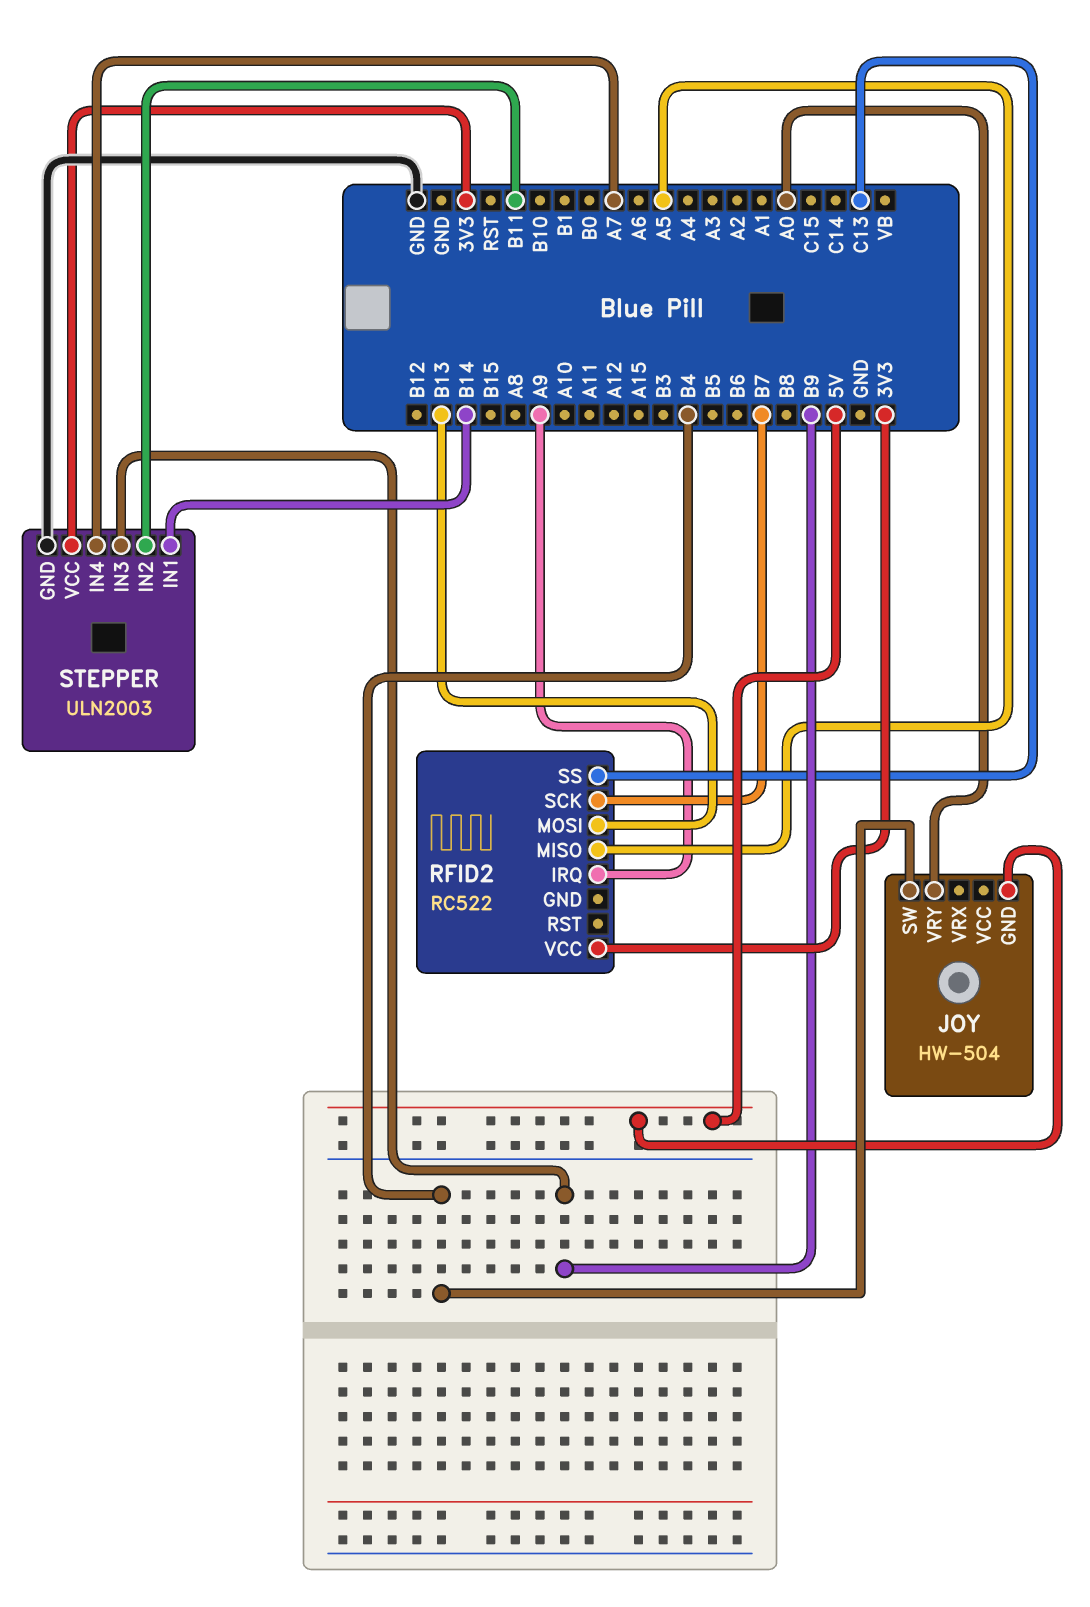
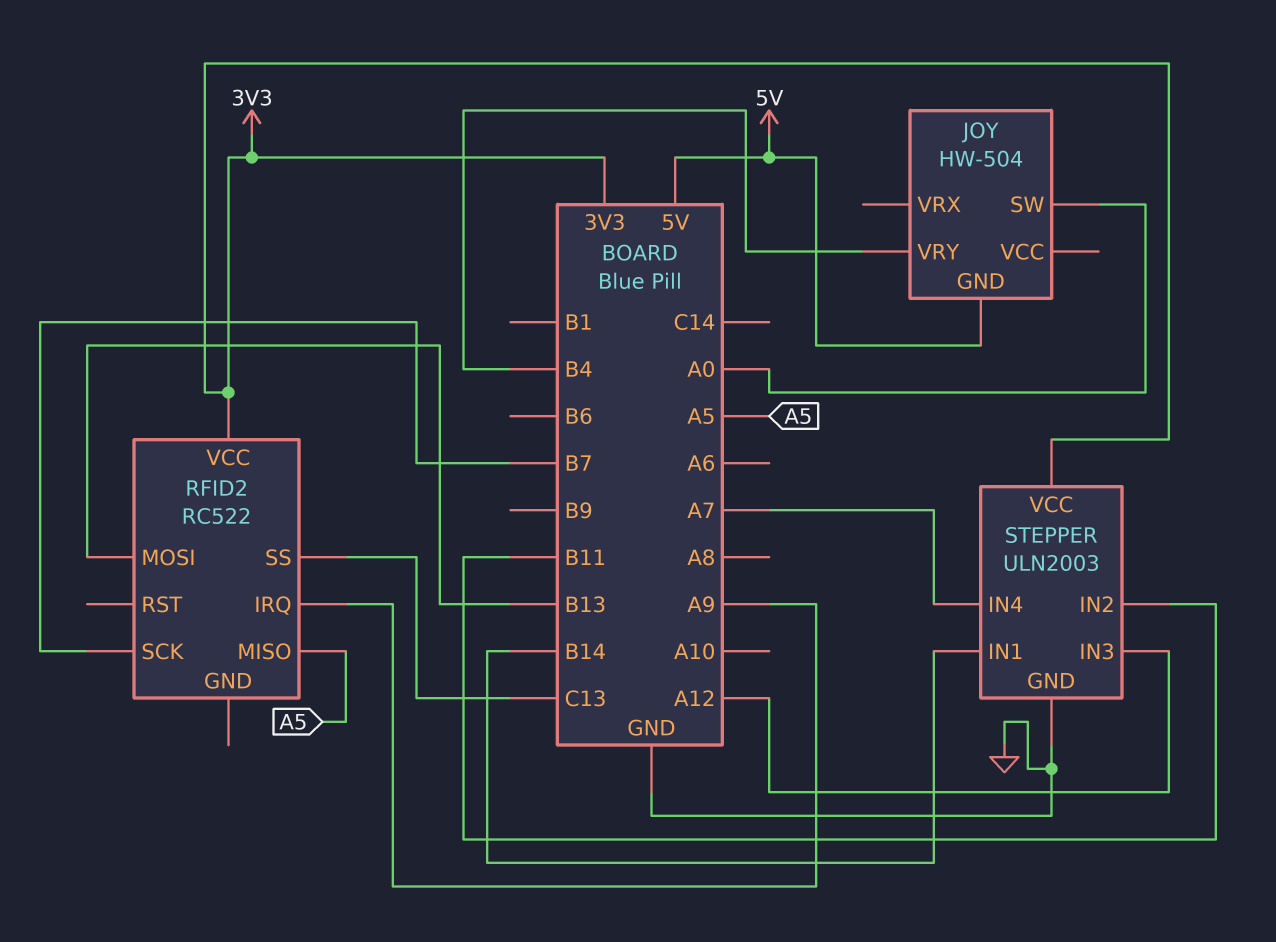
JOY pin SW: B4 -> A0
JOY pin VRY: A0 -> B4
STEPPER pin IN3: B9 -> A12

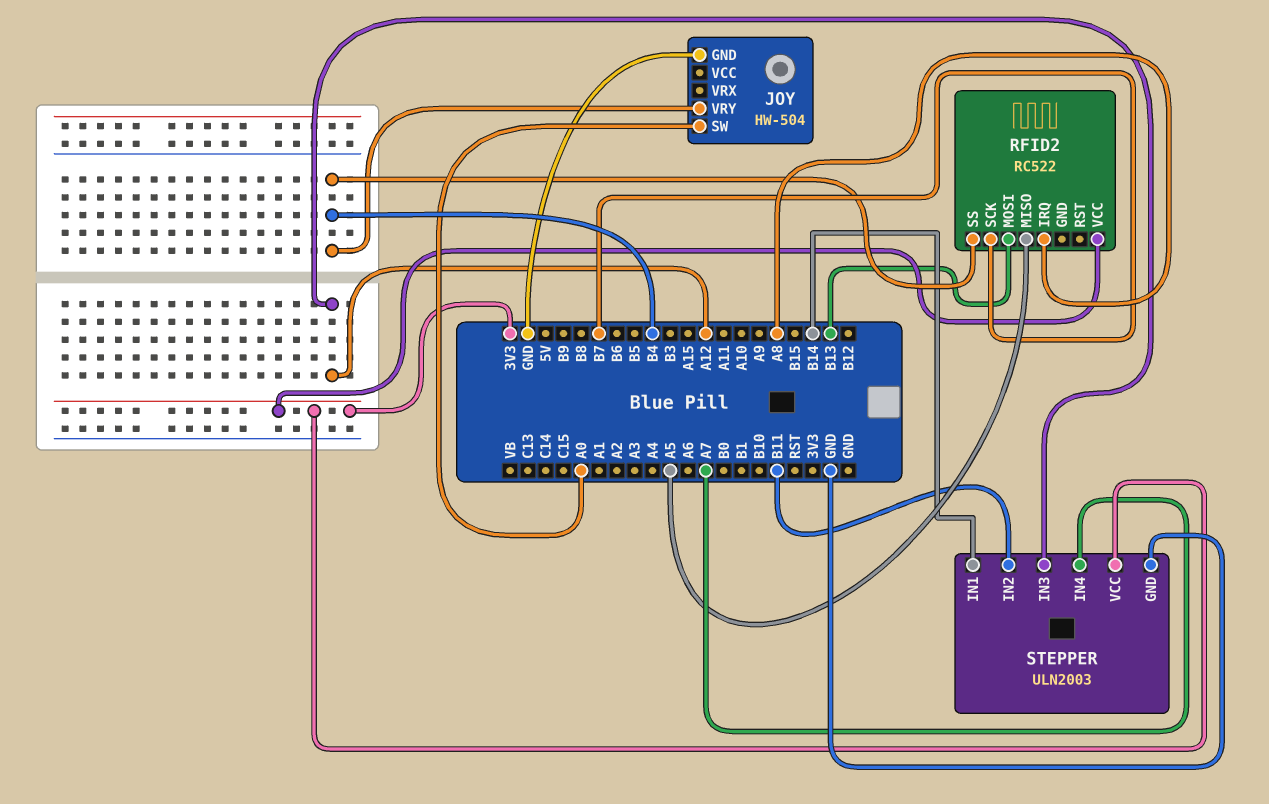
JOY pin GND: 5V -> GND
RFID2 pin IRQ: A9 -> A8
RFID2 pin SS: C13 -> B4

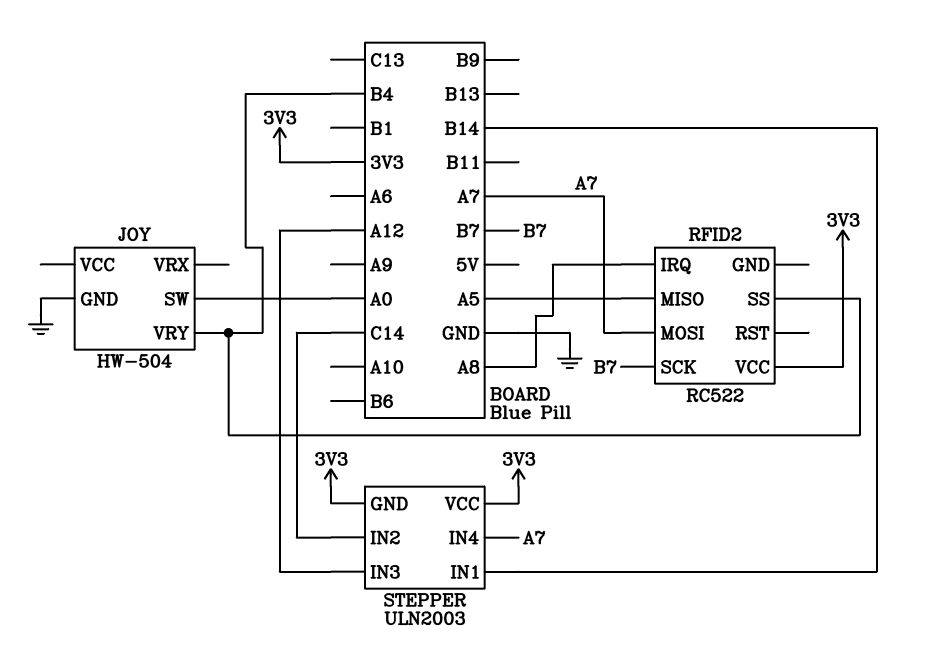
RFID2 pin MOSI: B13 -> A7
STEPPER pin GND: GND -> 3V3
STEPPER pin IN2: B11 -> C14

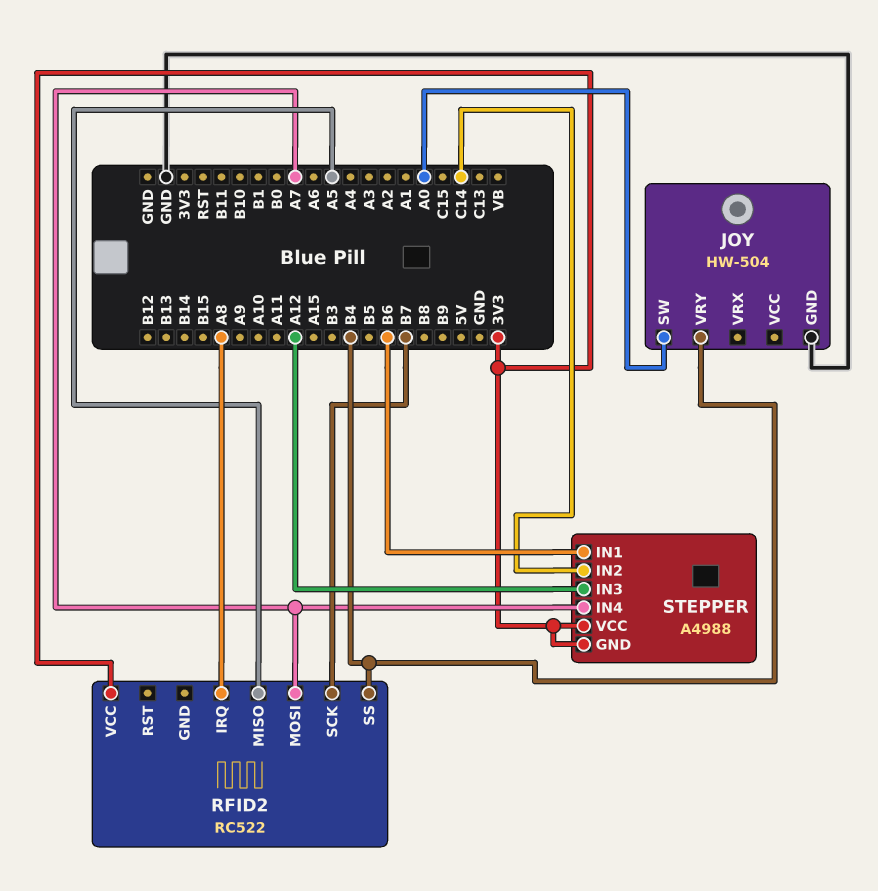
STEPPER: ULN2003 -> A4988
STEPPER pin IN1: B14 -> B6

